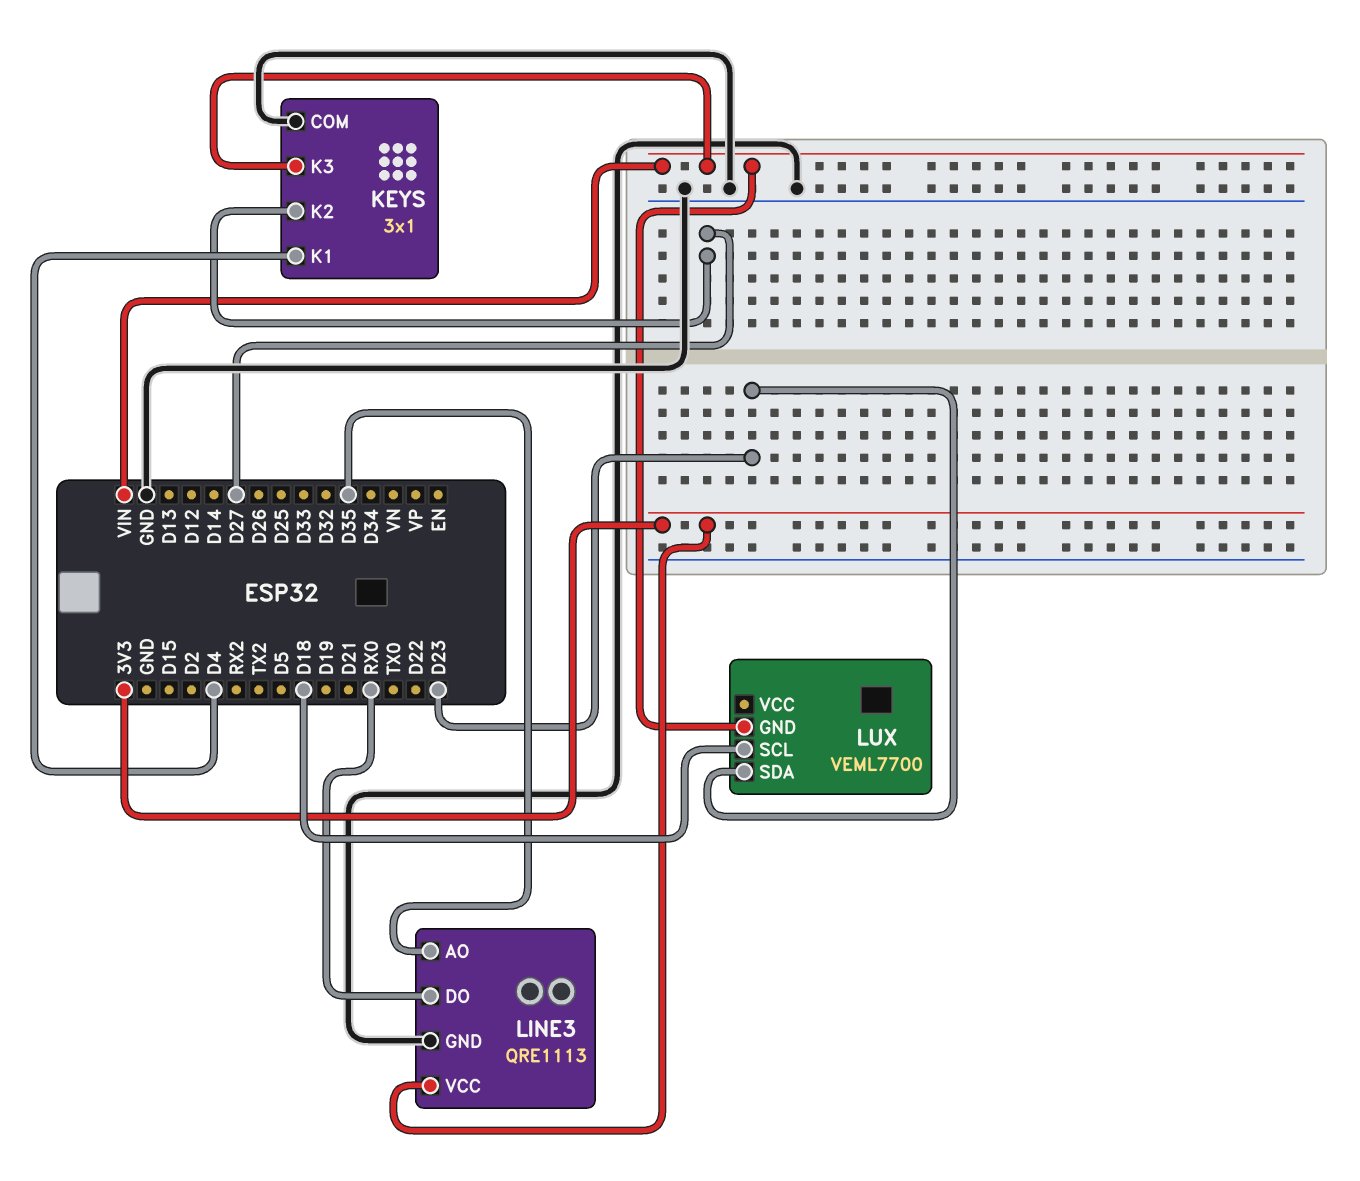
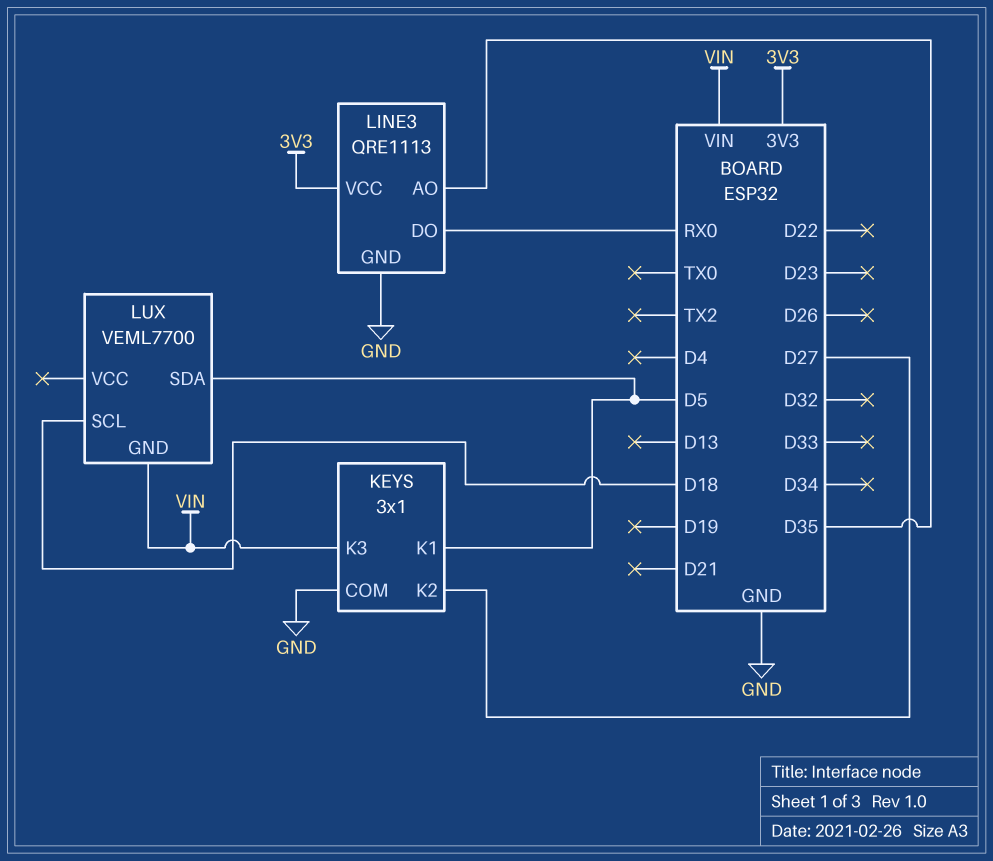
KEYS pin K1: D4 -> D5
LUX pin SDA: D23 -> D5

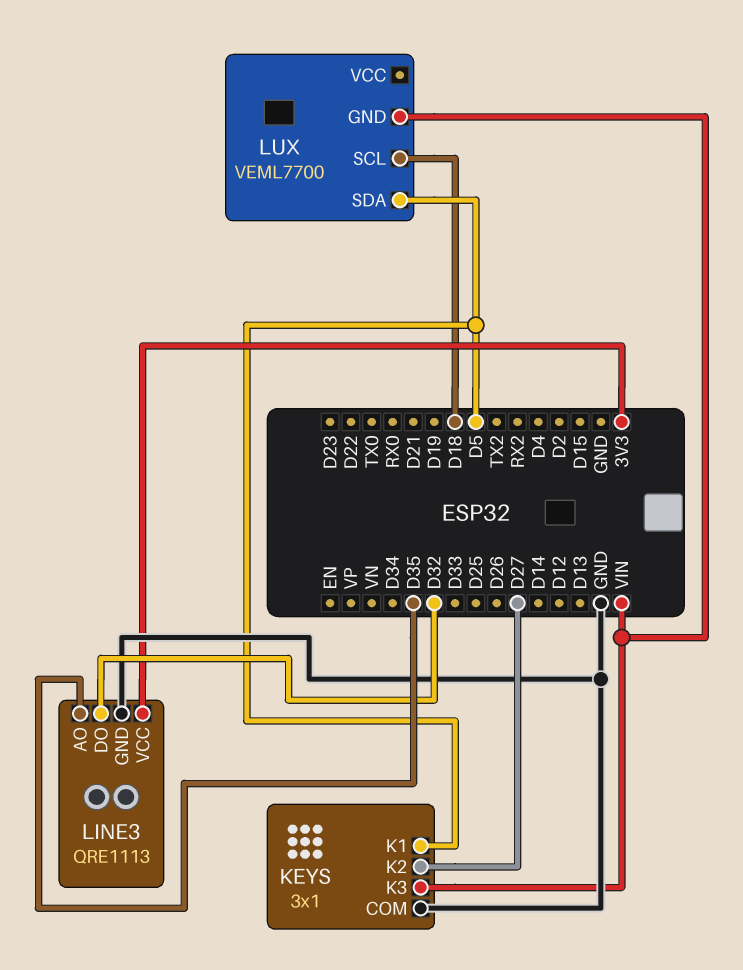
LINE3 pin DO: RX0 -> D32

